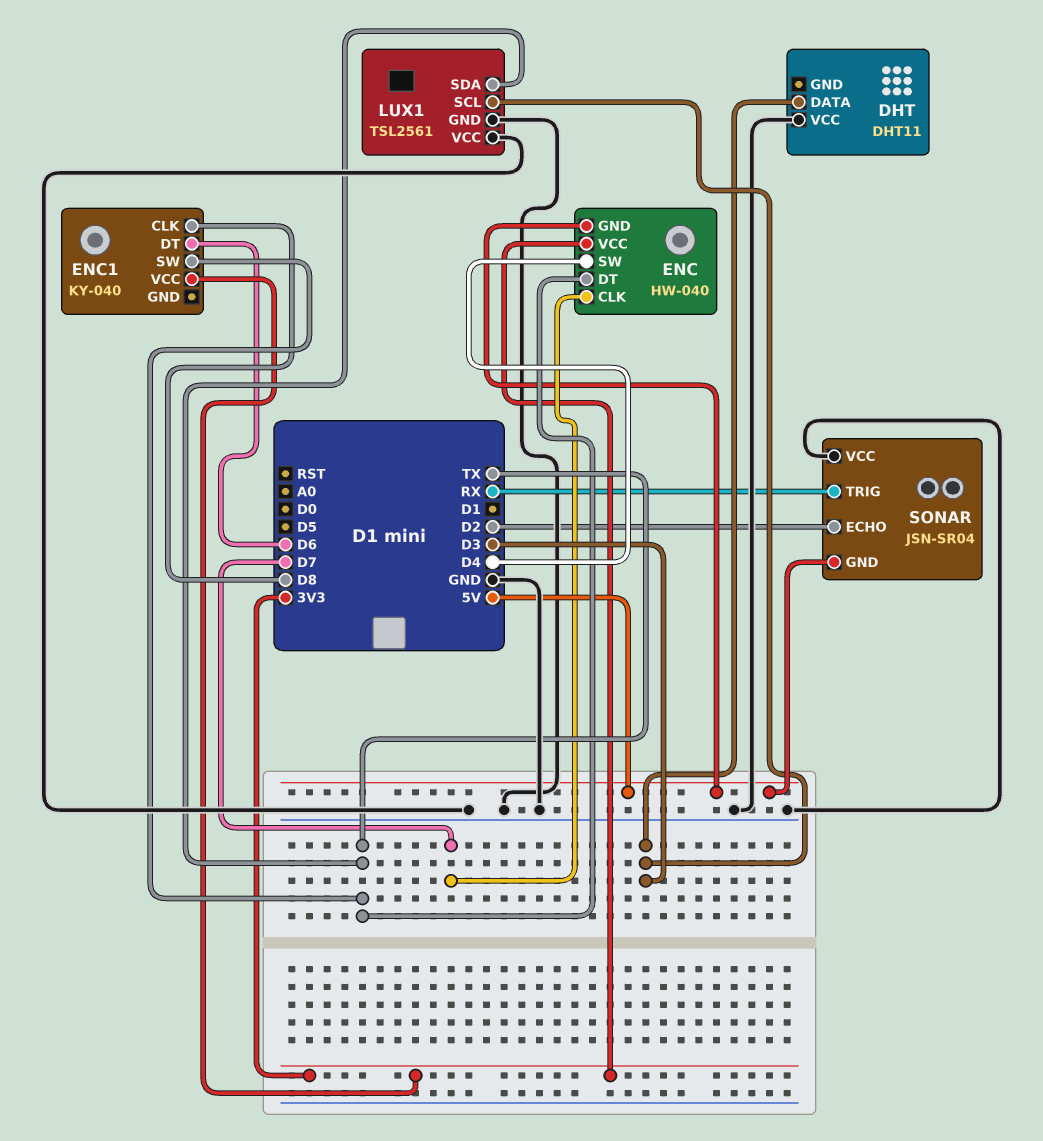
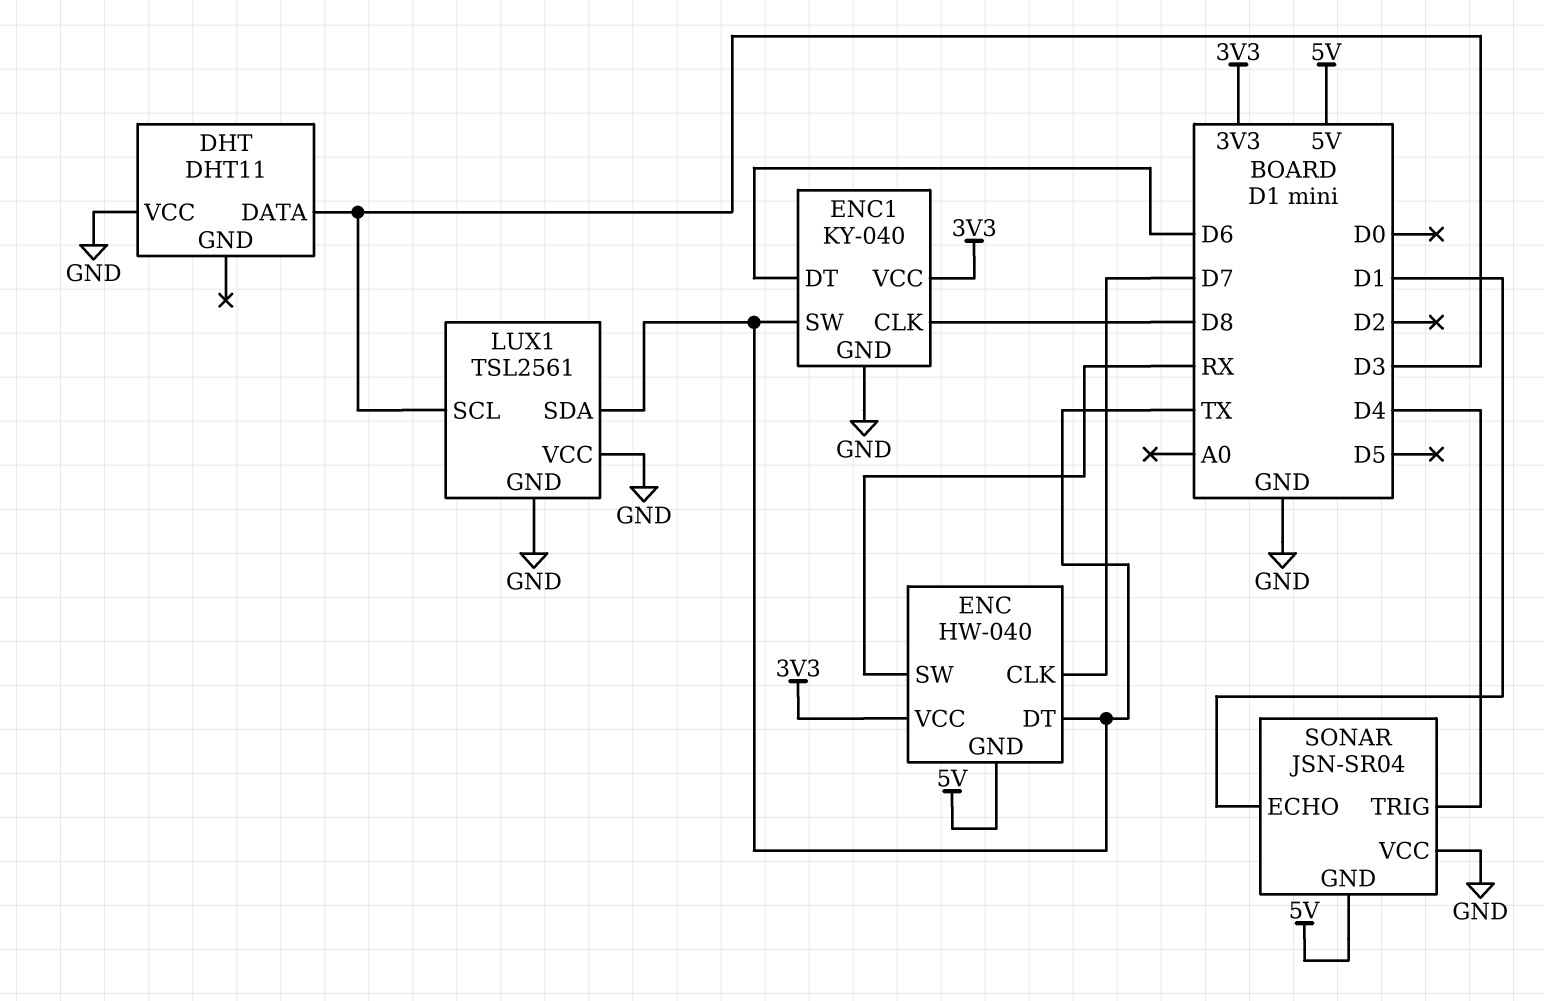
ENC pin SW: D4 -> RX
ENC1 pin GND: none -> GND
SONAR pin ECHO: D2 -> D1
SONAR pin TRIG: RX -> D4

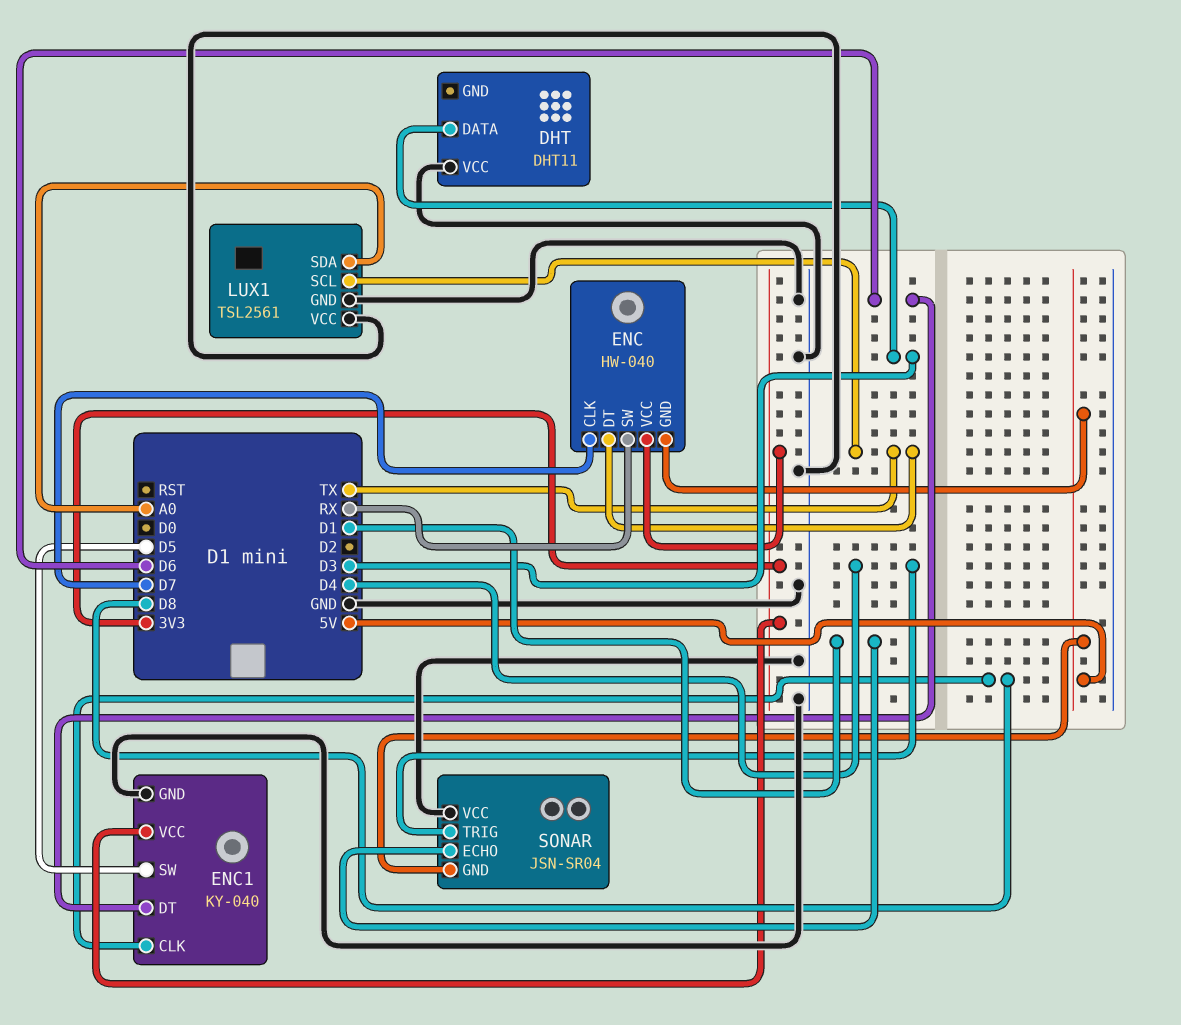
ENC1 pin SW: TX -> D5
LUX1 pin SCL: D3 -> TX
LUX1 pin SDA: TX -> A0

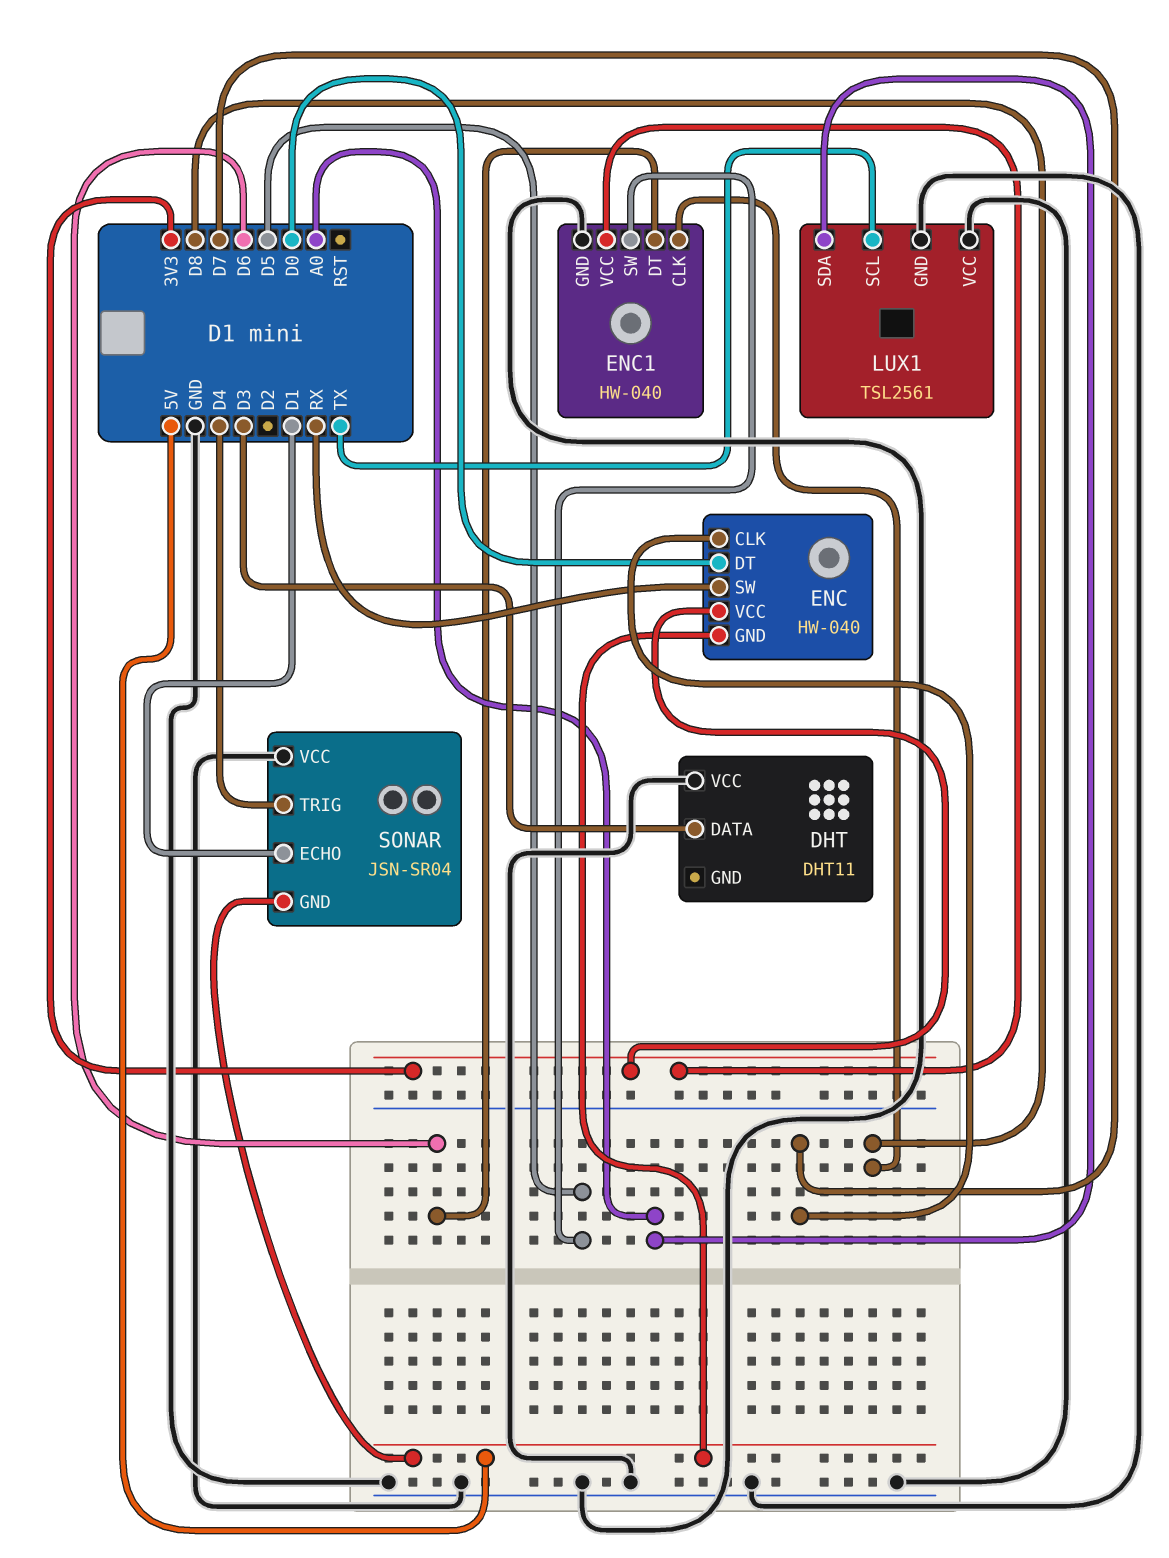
ENC pin DT: TX -> D0
ENC1: KY-040 -> HW-040

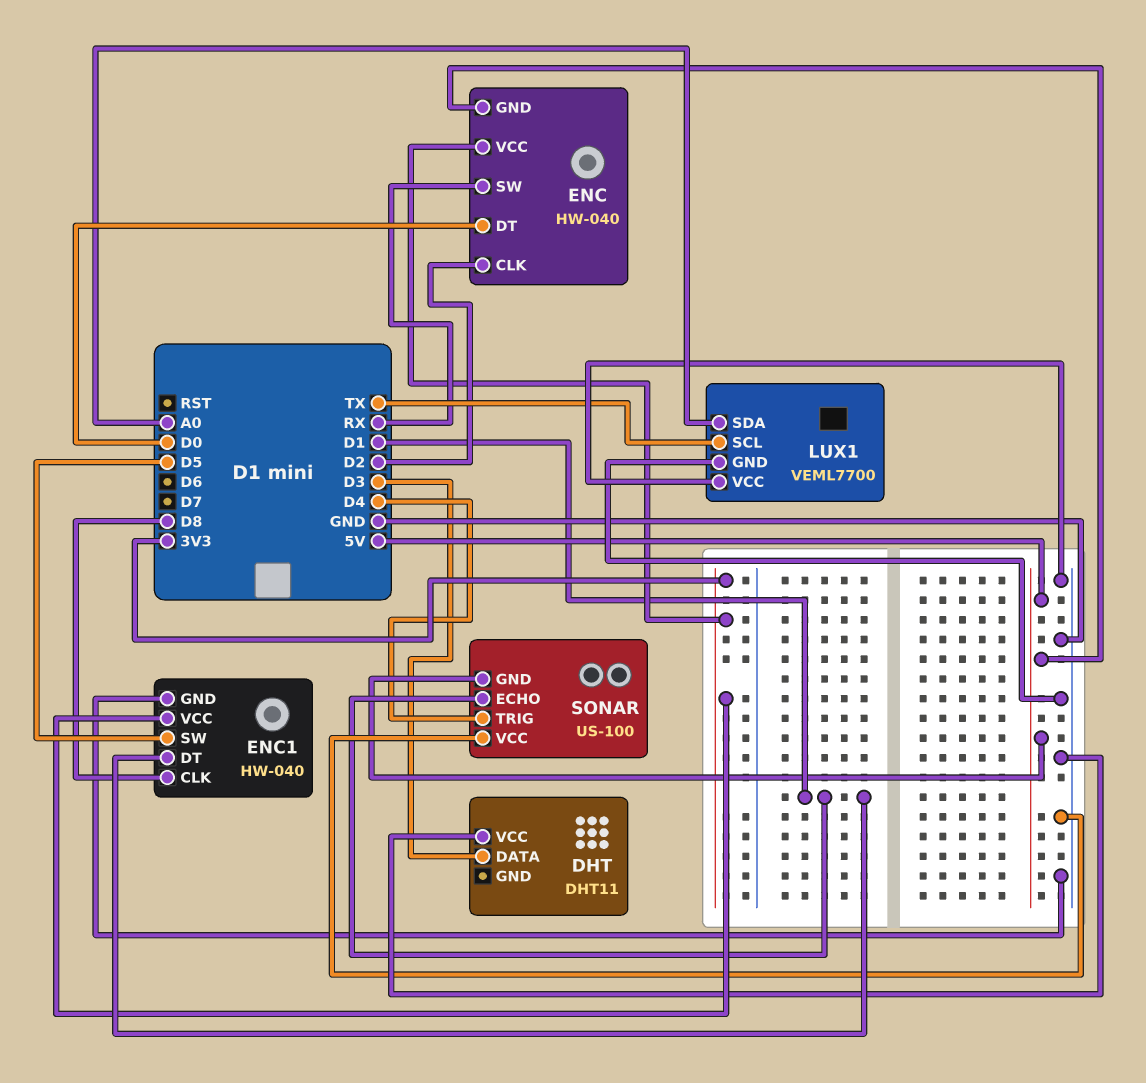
ENC pin CLK: D7 -> D2
ENC1 pin DT: D6 -> D1
LUX1: TSL2561 -> VEML7700
SONAR: JSN-SR04 -> US-100

